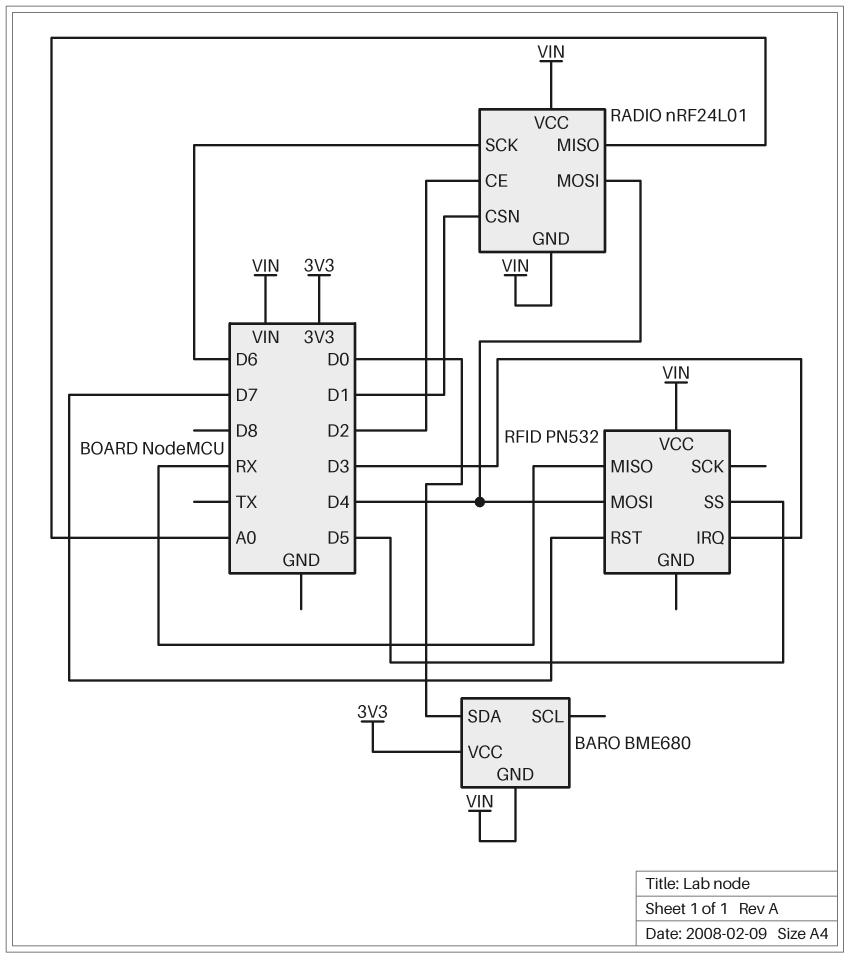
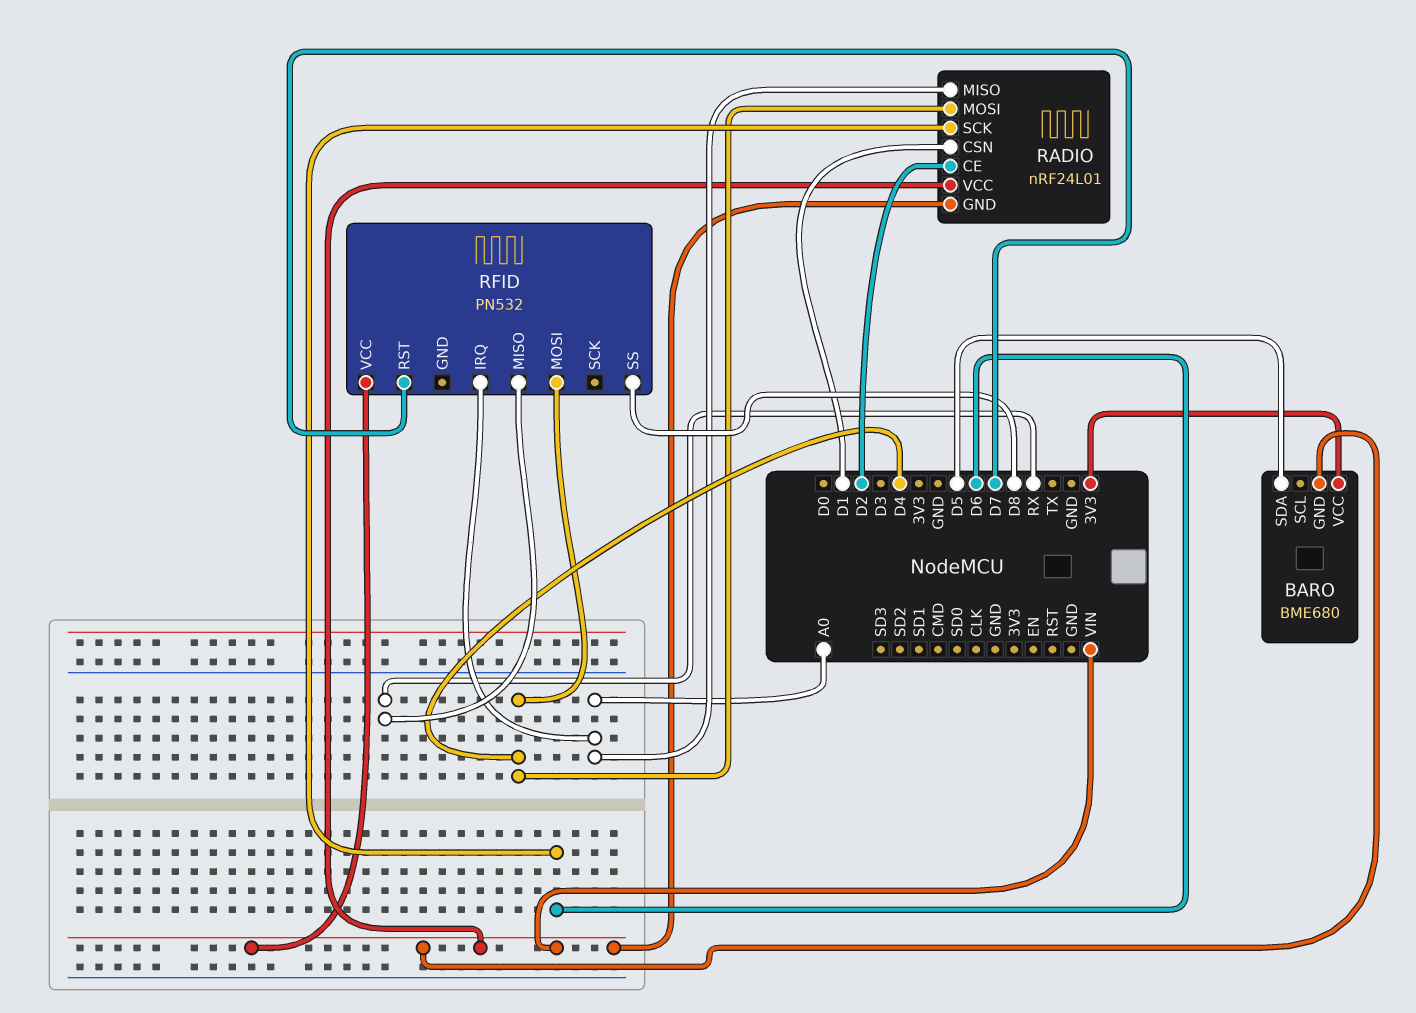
BARO pin SDA: D0 -> D5
RFID pin IRQ: D3 -> A0
RFID pin SS: D5 -> D8

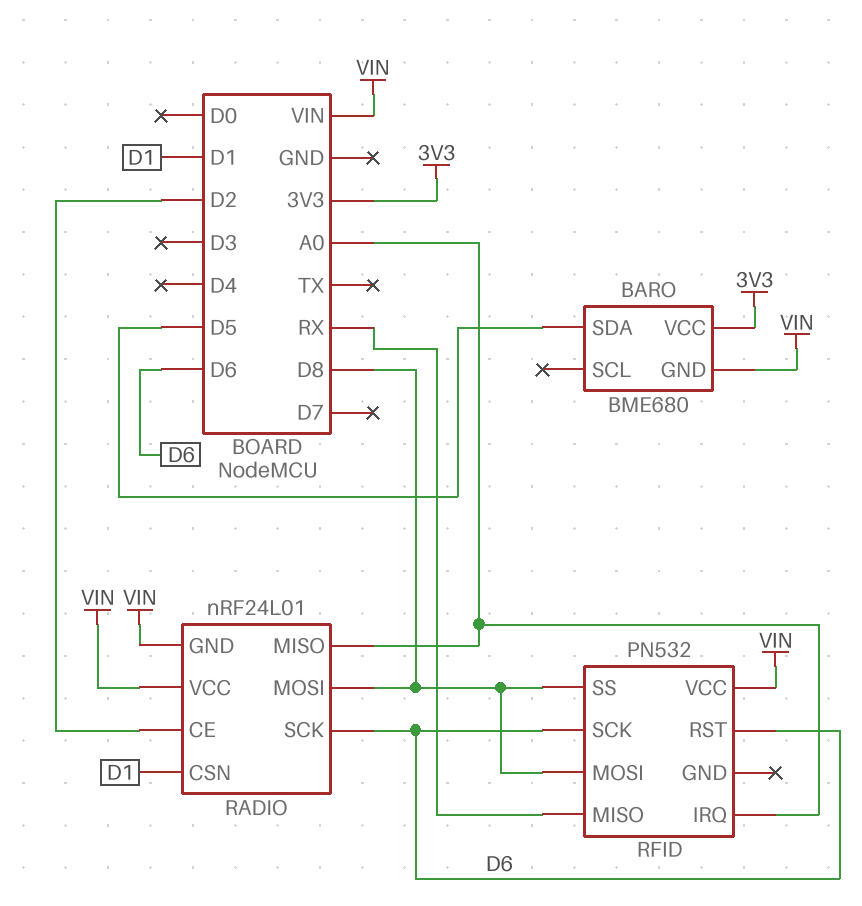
RADIO pin MOSI: D4 -> D8
RFID pin MOSI: D4 -> D8
RFID pin RST: D7 -> D6
RFID pin SCK: none -> D6

